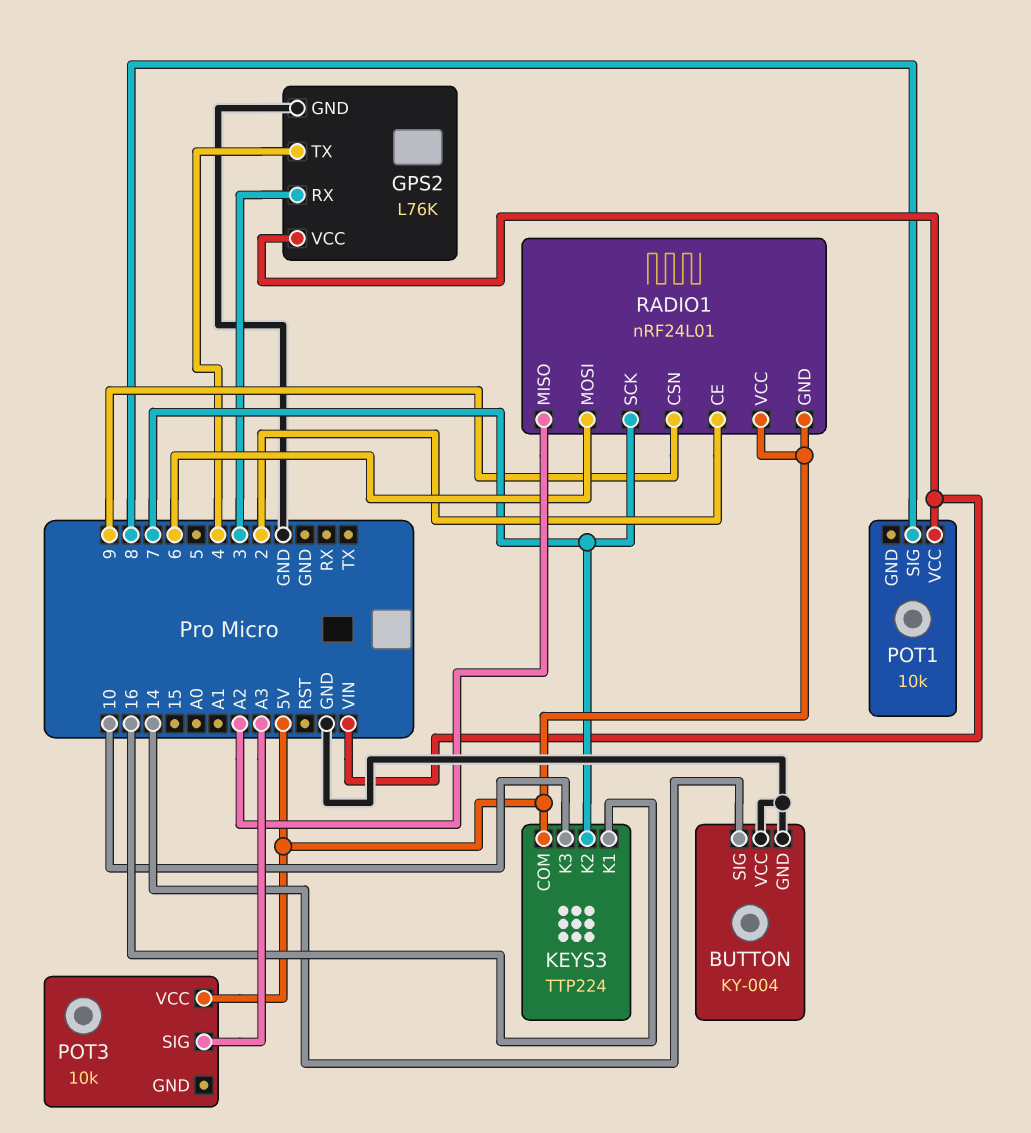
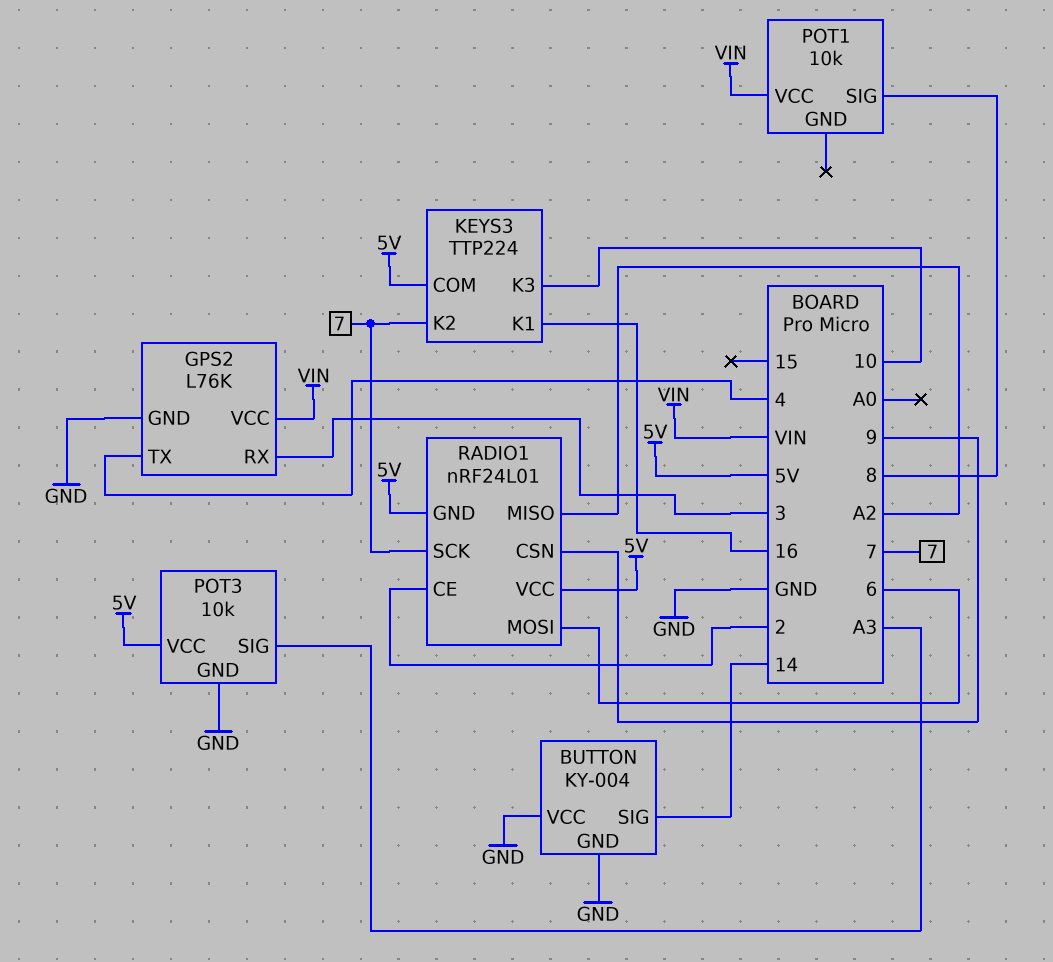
POT3 pin GND: none -> GND

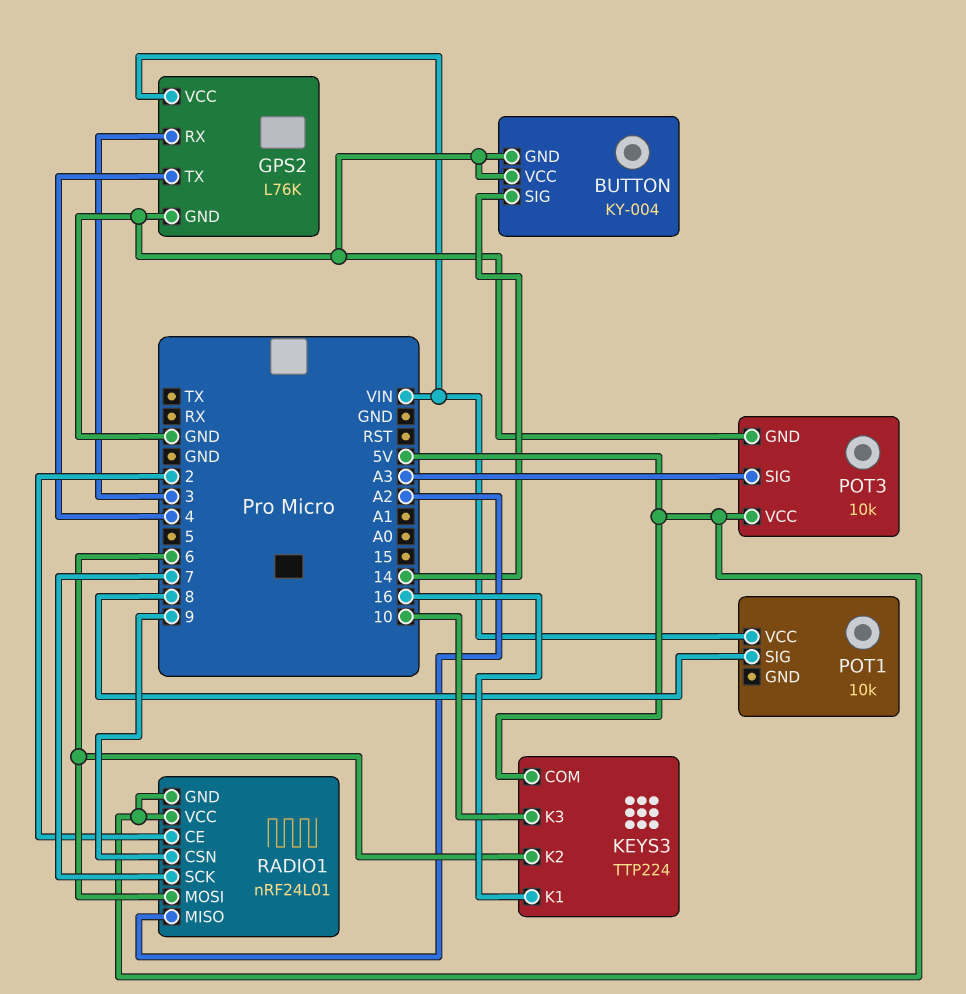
KEYS3 pin K2: 7 -> 6

